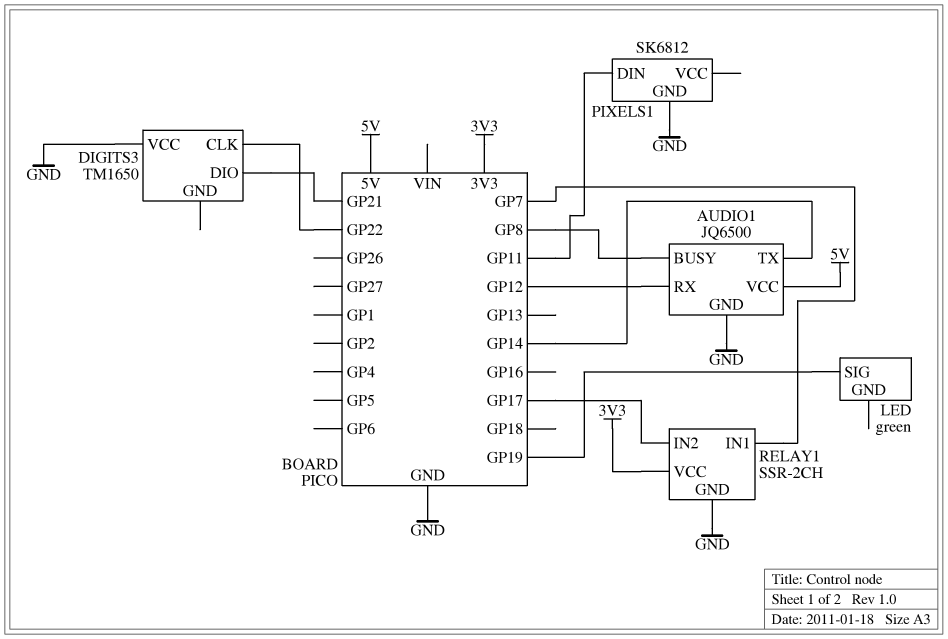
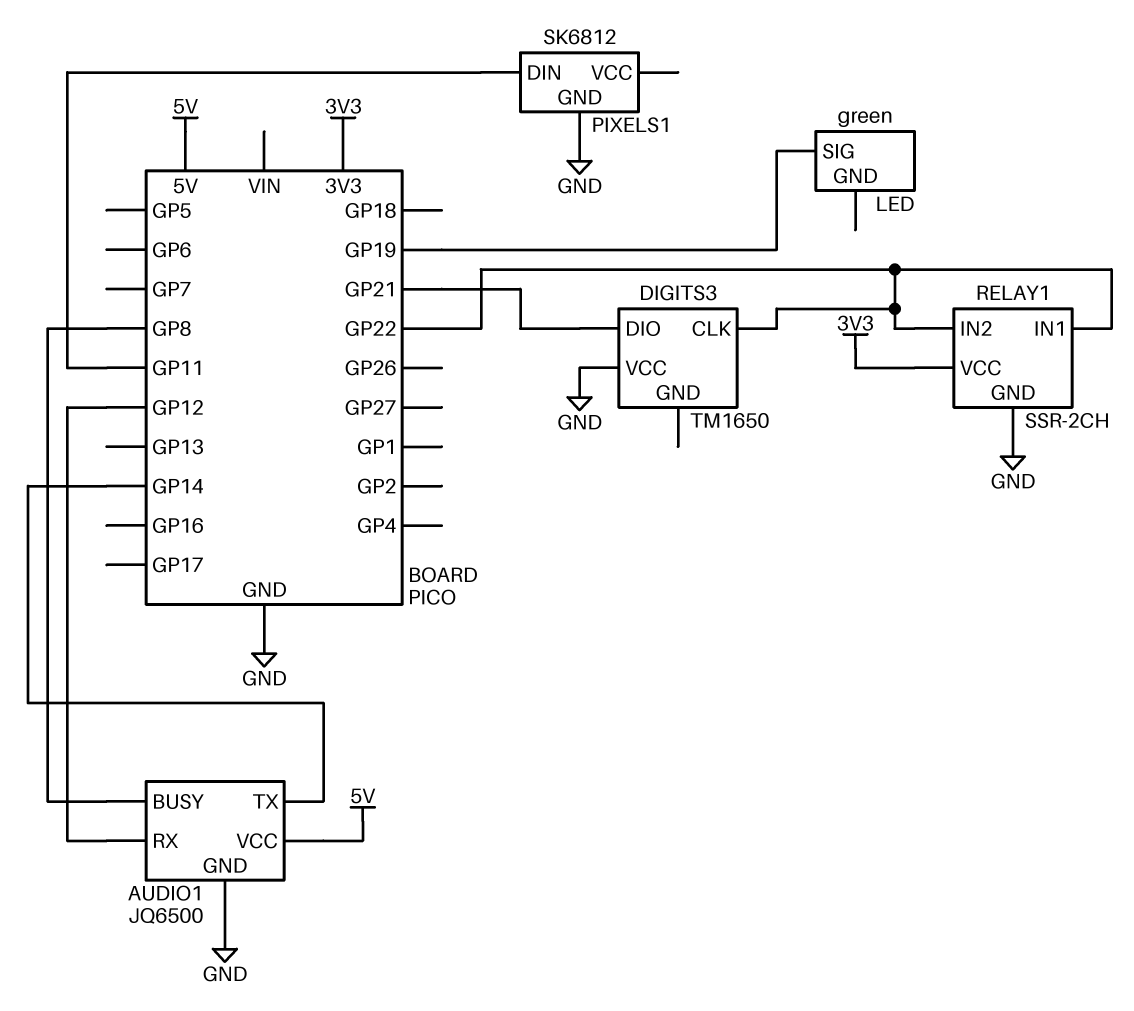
RELAY1 pin IN1: GP7 -> GP22
RELAY1 pin IN2: GP17 -> GP22

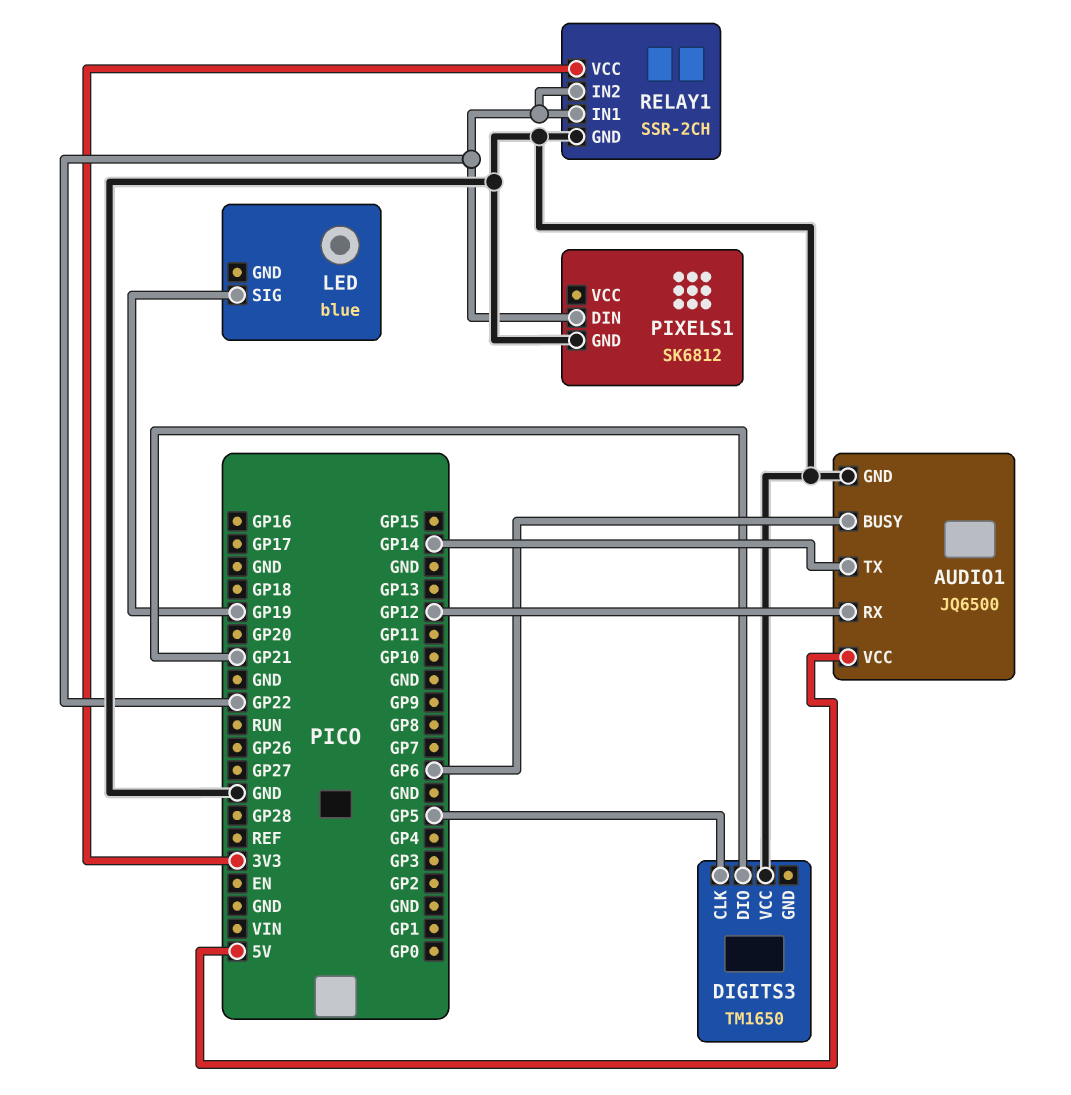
AUDIO1 pin BUSY: GP8 -> GP6
DIGITS3 pin CLK: GP22 -> GP5
LED: green -> blue
PIXELS1 pin DIN: GP11 -> GP22

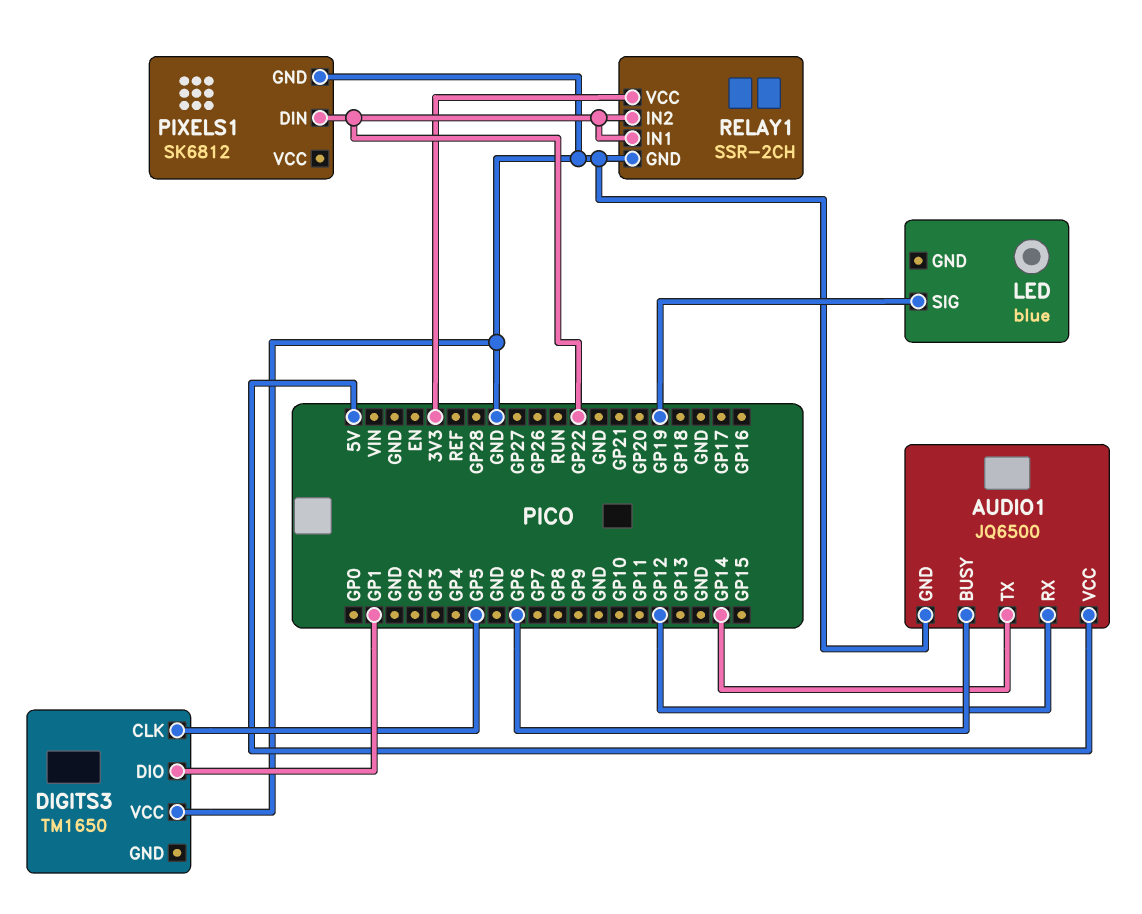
DIGITS3 pin DIO: GP21 -> GP1

